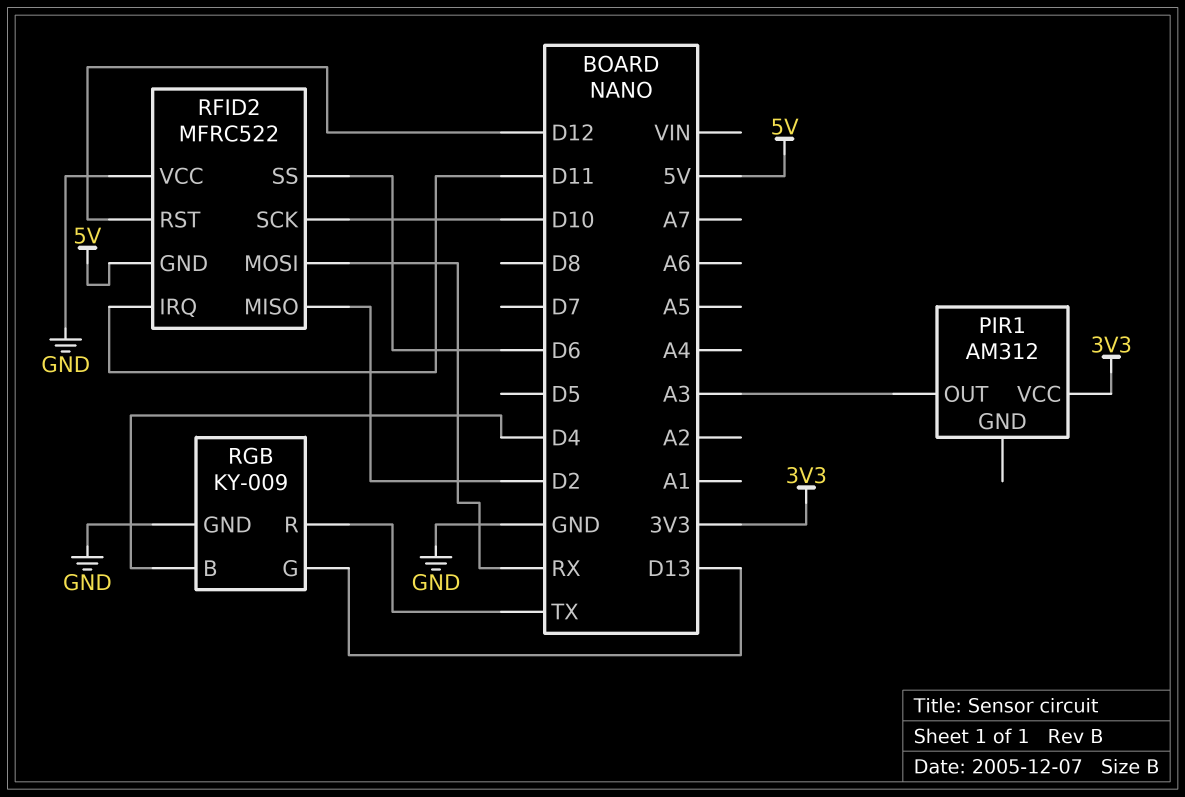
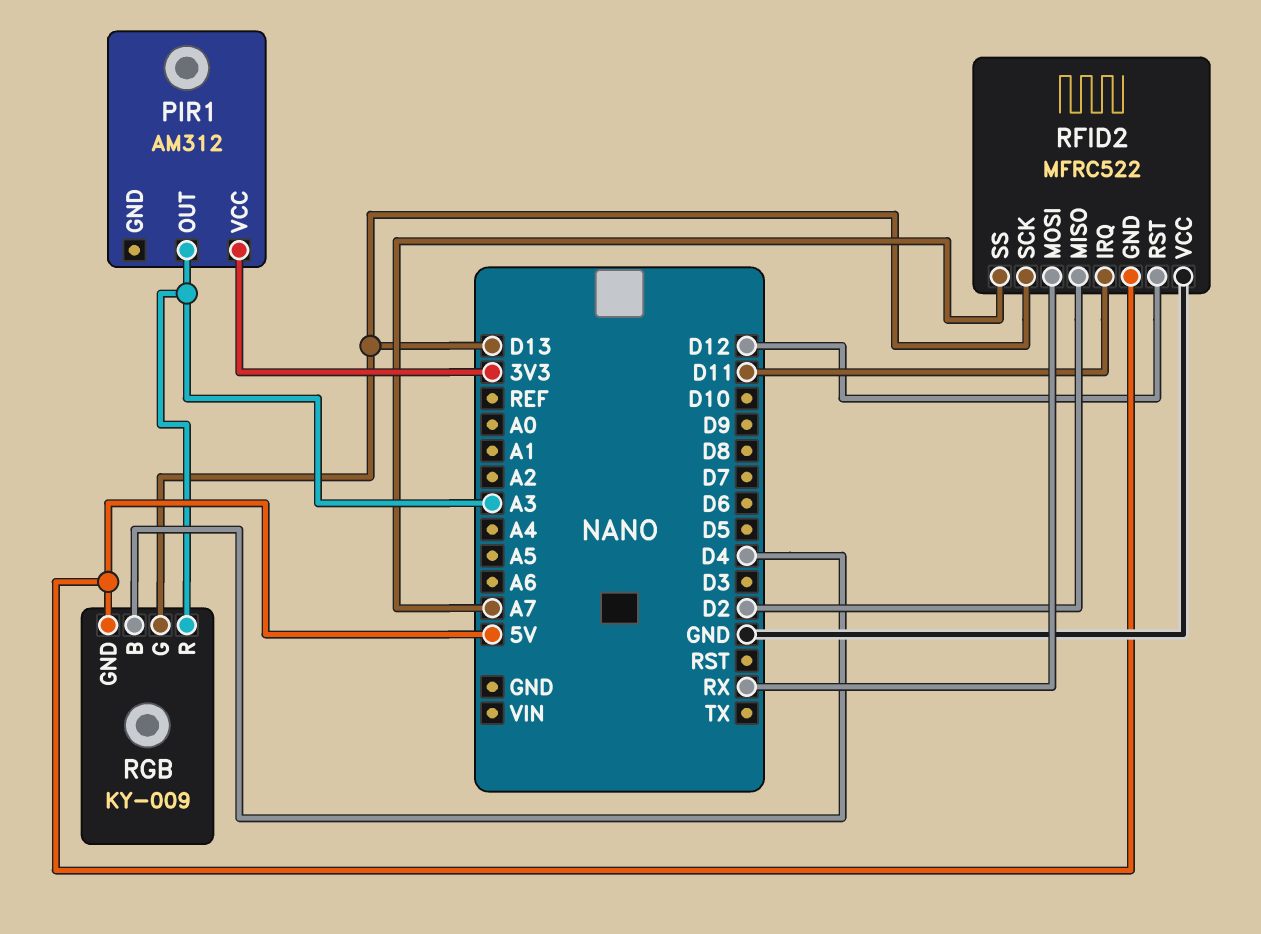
RFID2 pin SCK: D10 -> D13
RFID2 pin SS: D6 -> A7
RGB pin GND: GND -> 5V
RGB pin R: TX -> A3

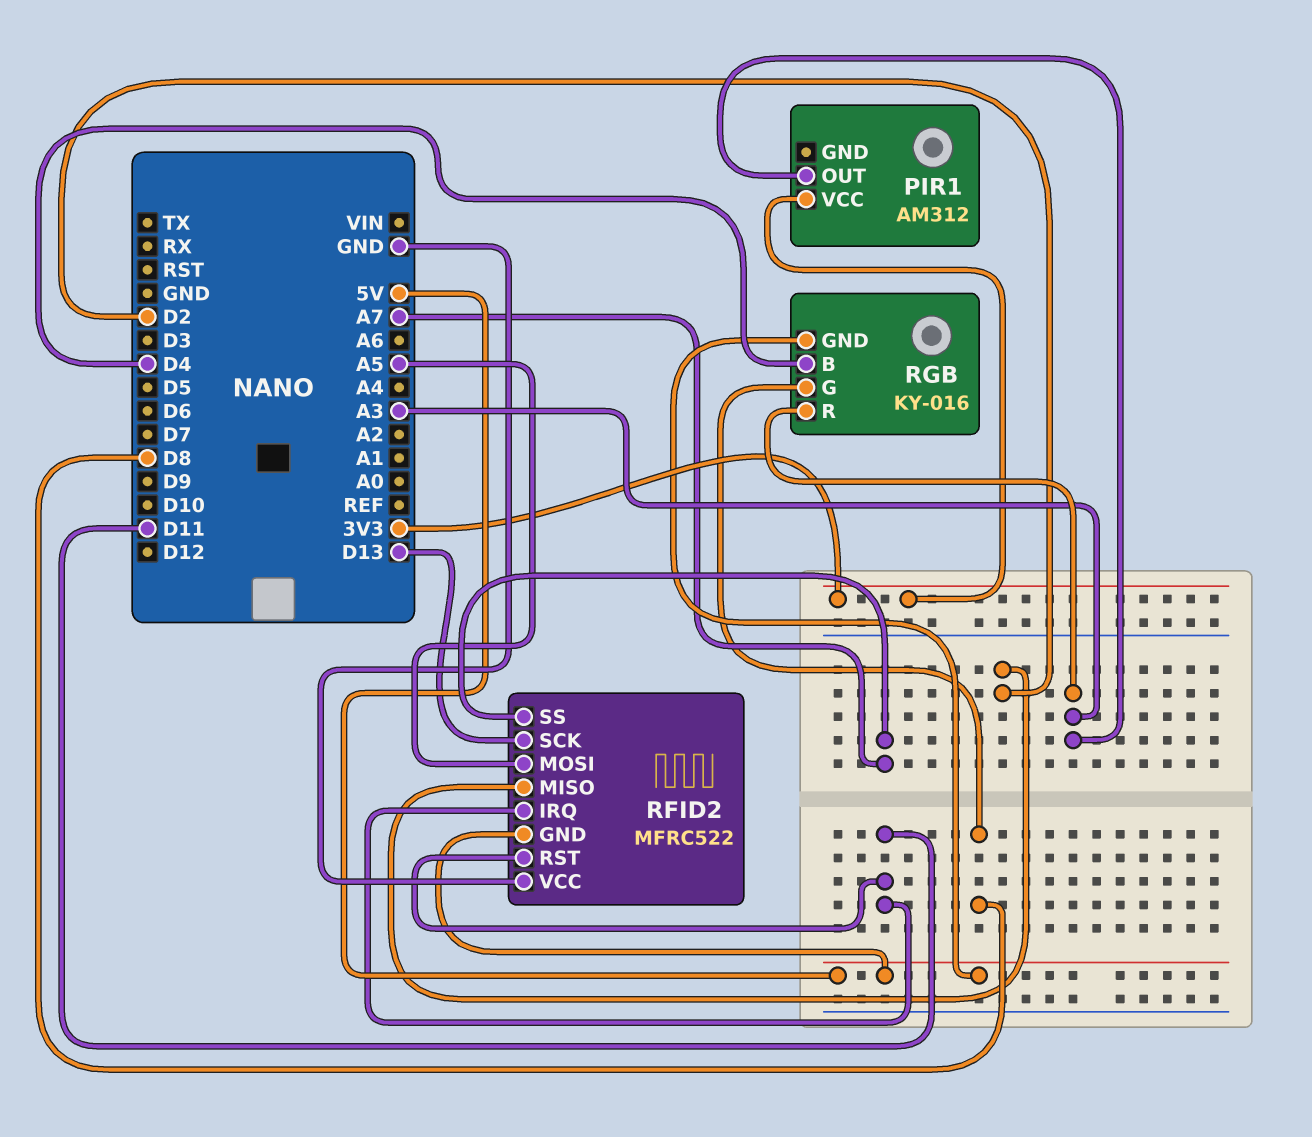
RFID2 pin MOSI: RX -> A5
RFID2 pin RST: D12 -> D11
RGB: KY-009 -> KY-016
RGB pin G: D13 -> D8

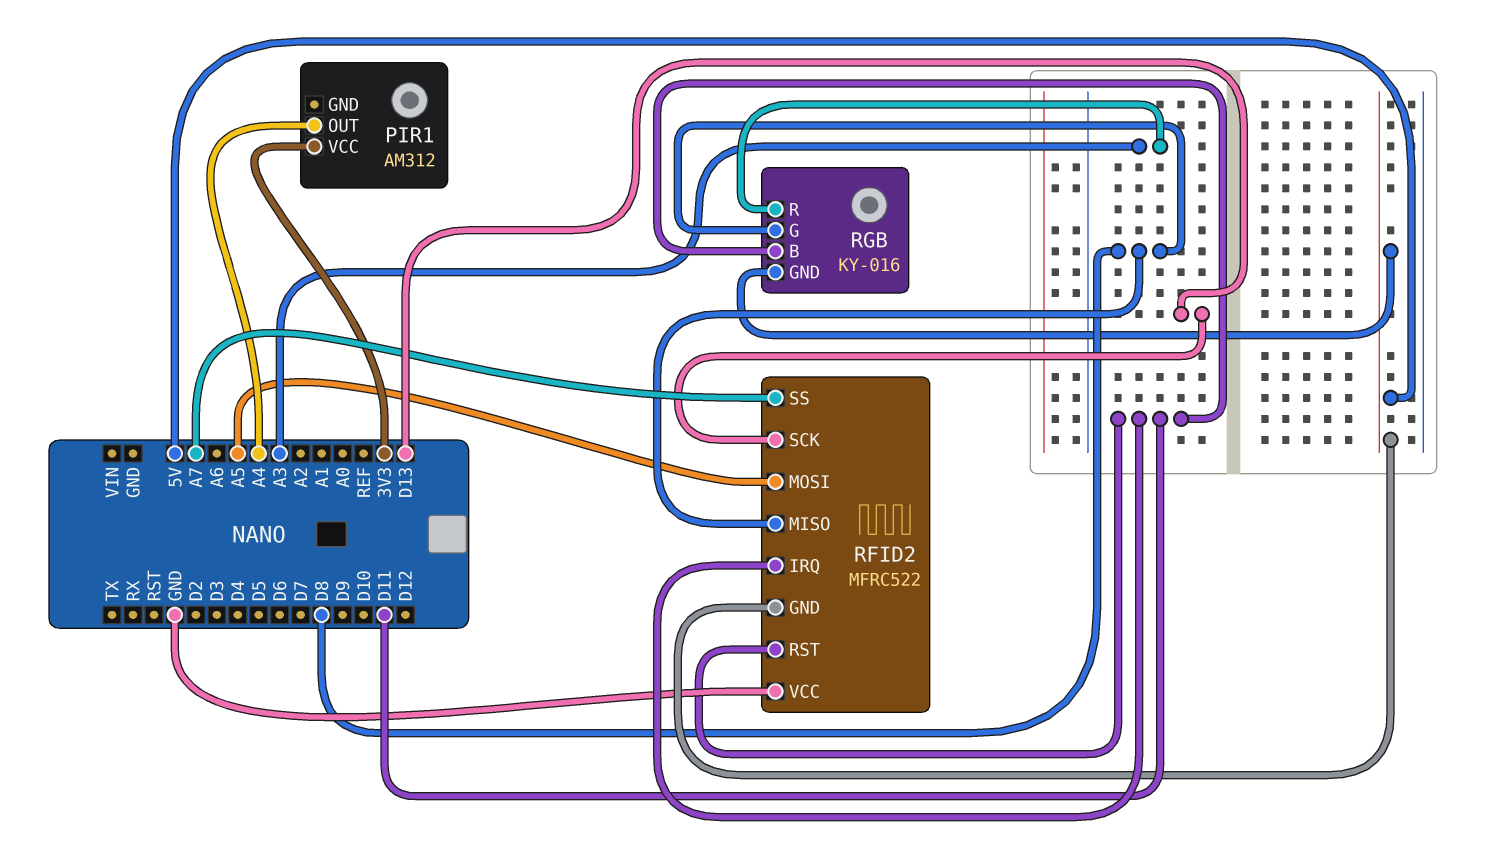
PIR1 pin OUT: A3 -> A4
RFID2 pin MISO: D2 -> D8
RGB pin B: D4 -> D11

